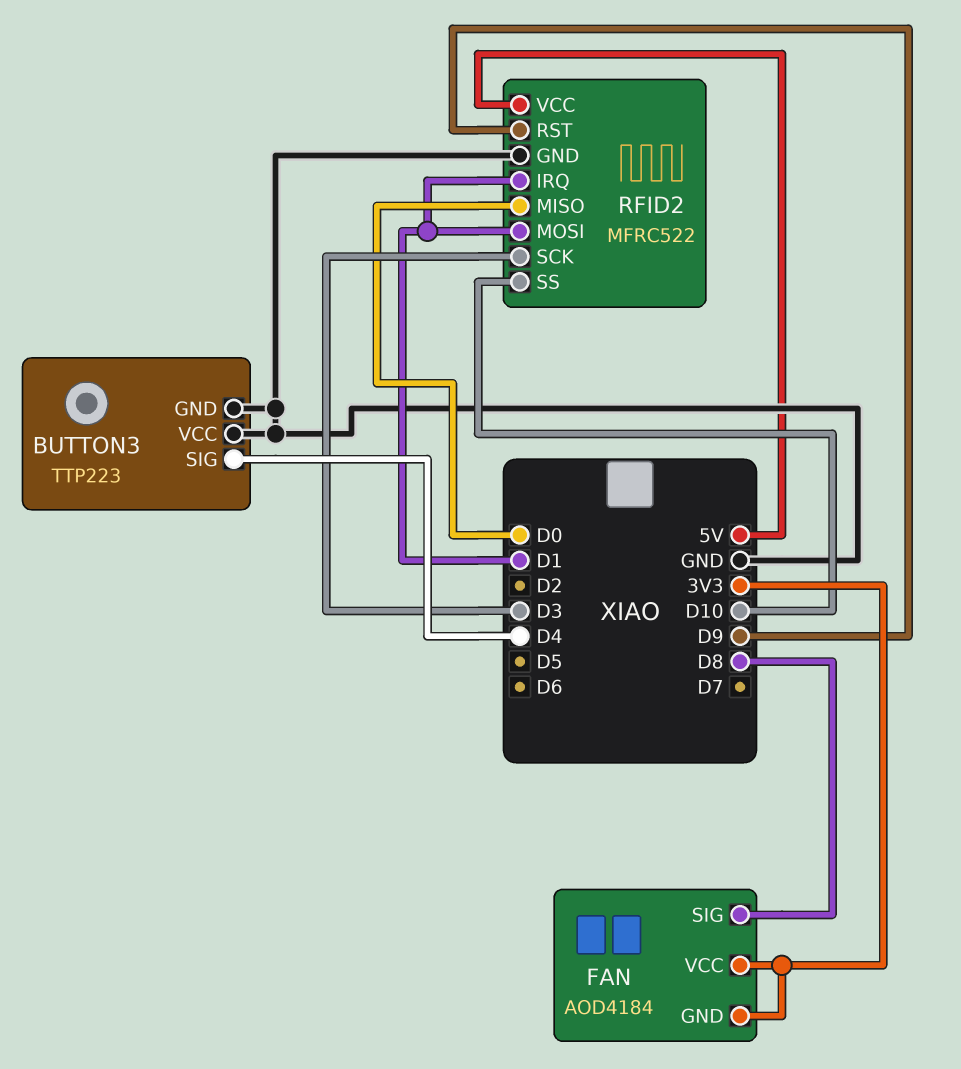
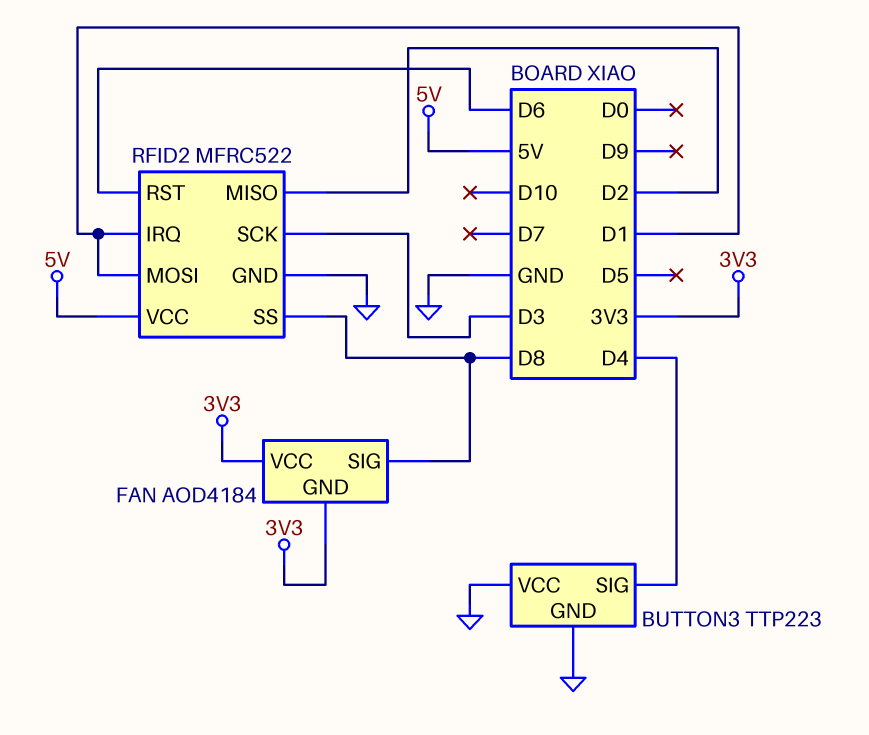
RFID2 pin MISO: D0 -> D2
RFID2 pin RST: D9 -> D6
RFID2 pin SS: D10 -> D8

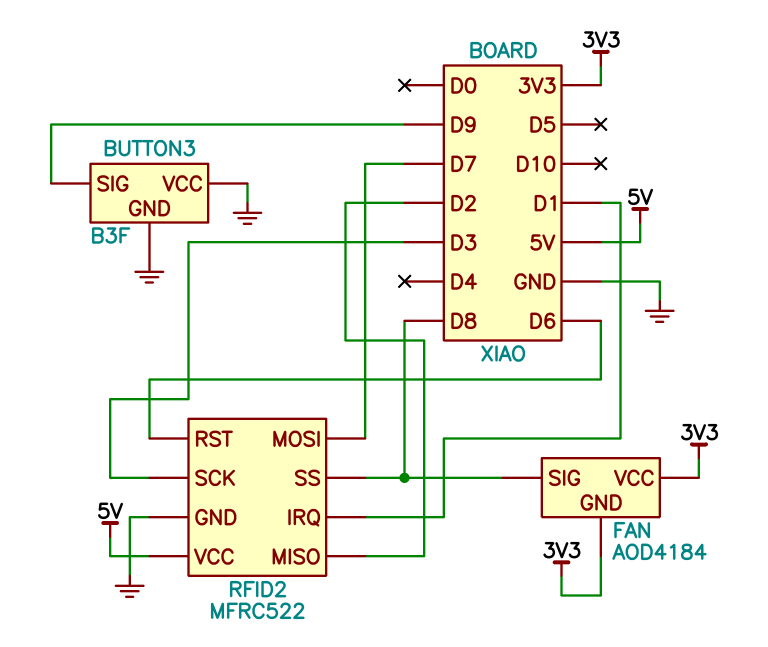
BUTTON3: TTP223 -> B3F
BUTTON3 pin SIG: D4 -> D9
RFID2 pin MOSI: D1 -> D7

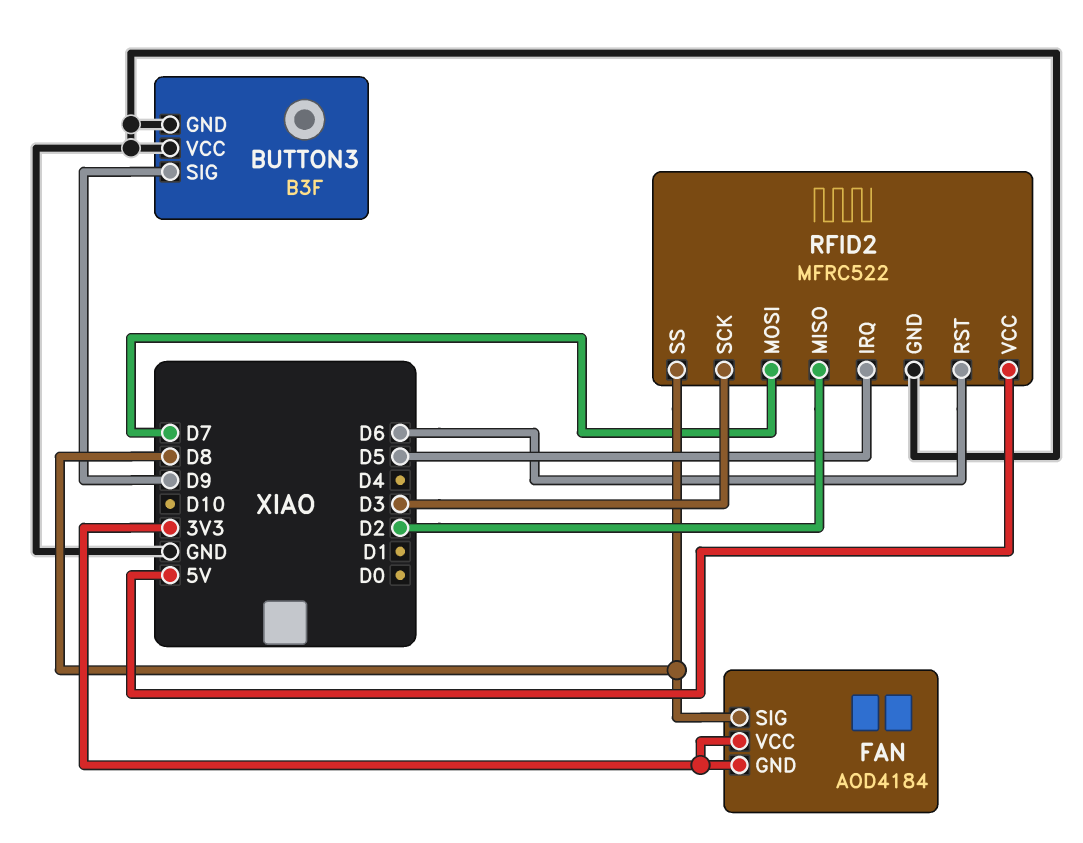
RFID2 pin IRQ: D1 -> D5

